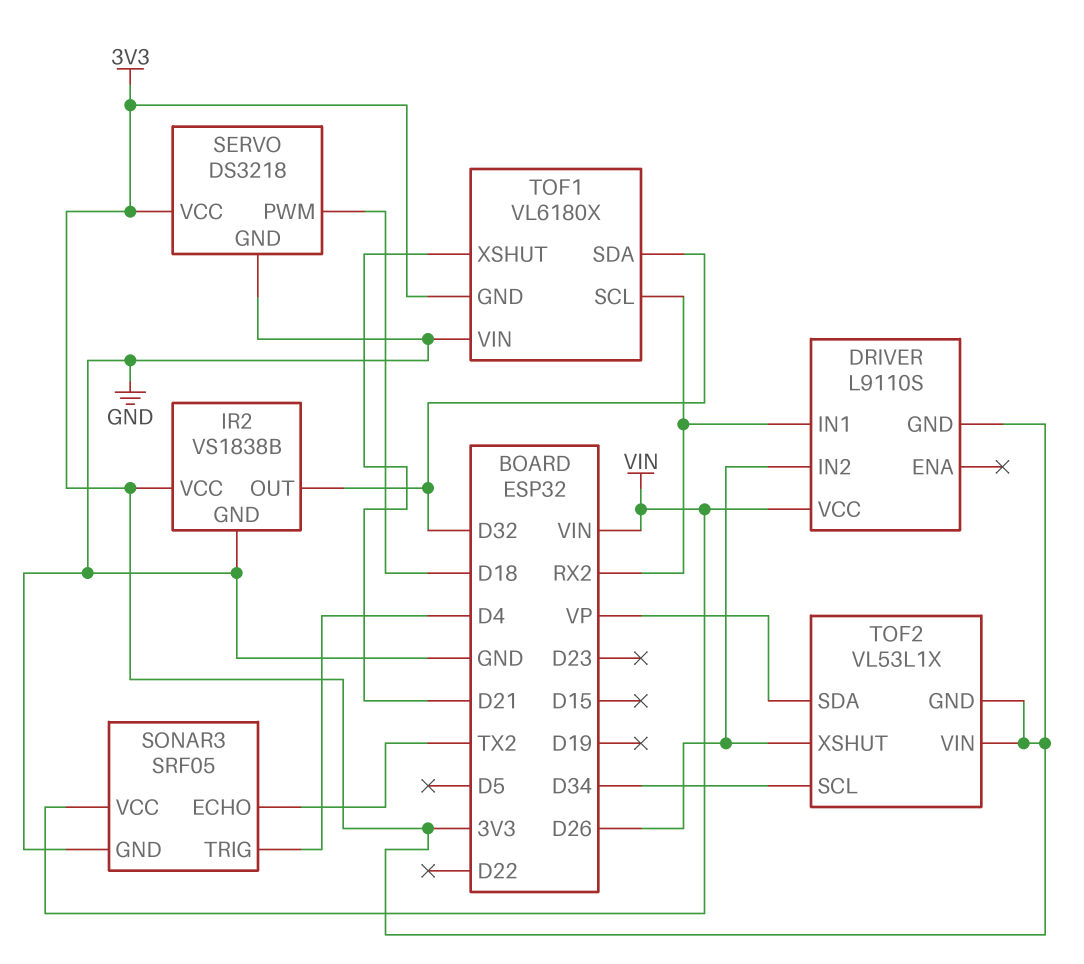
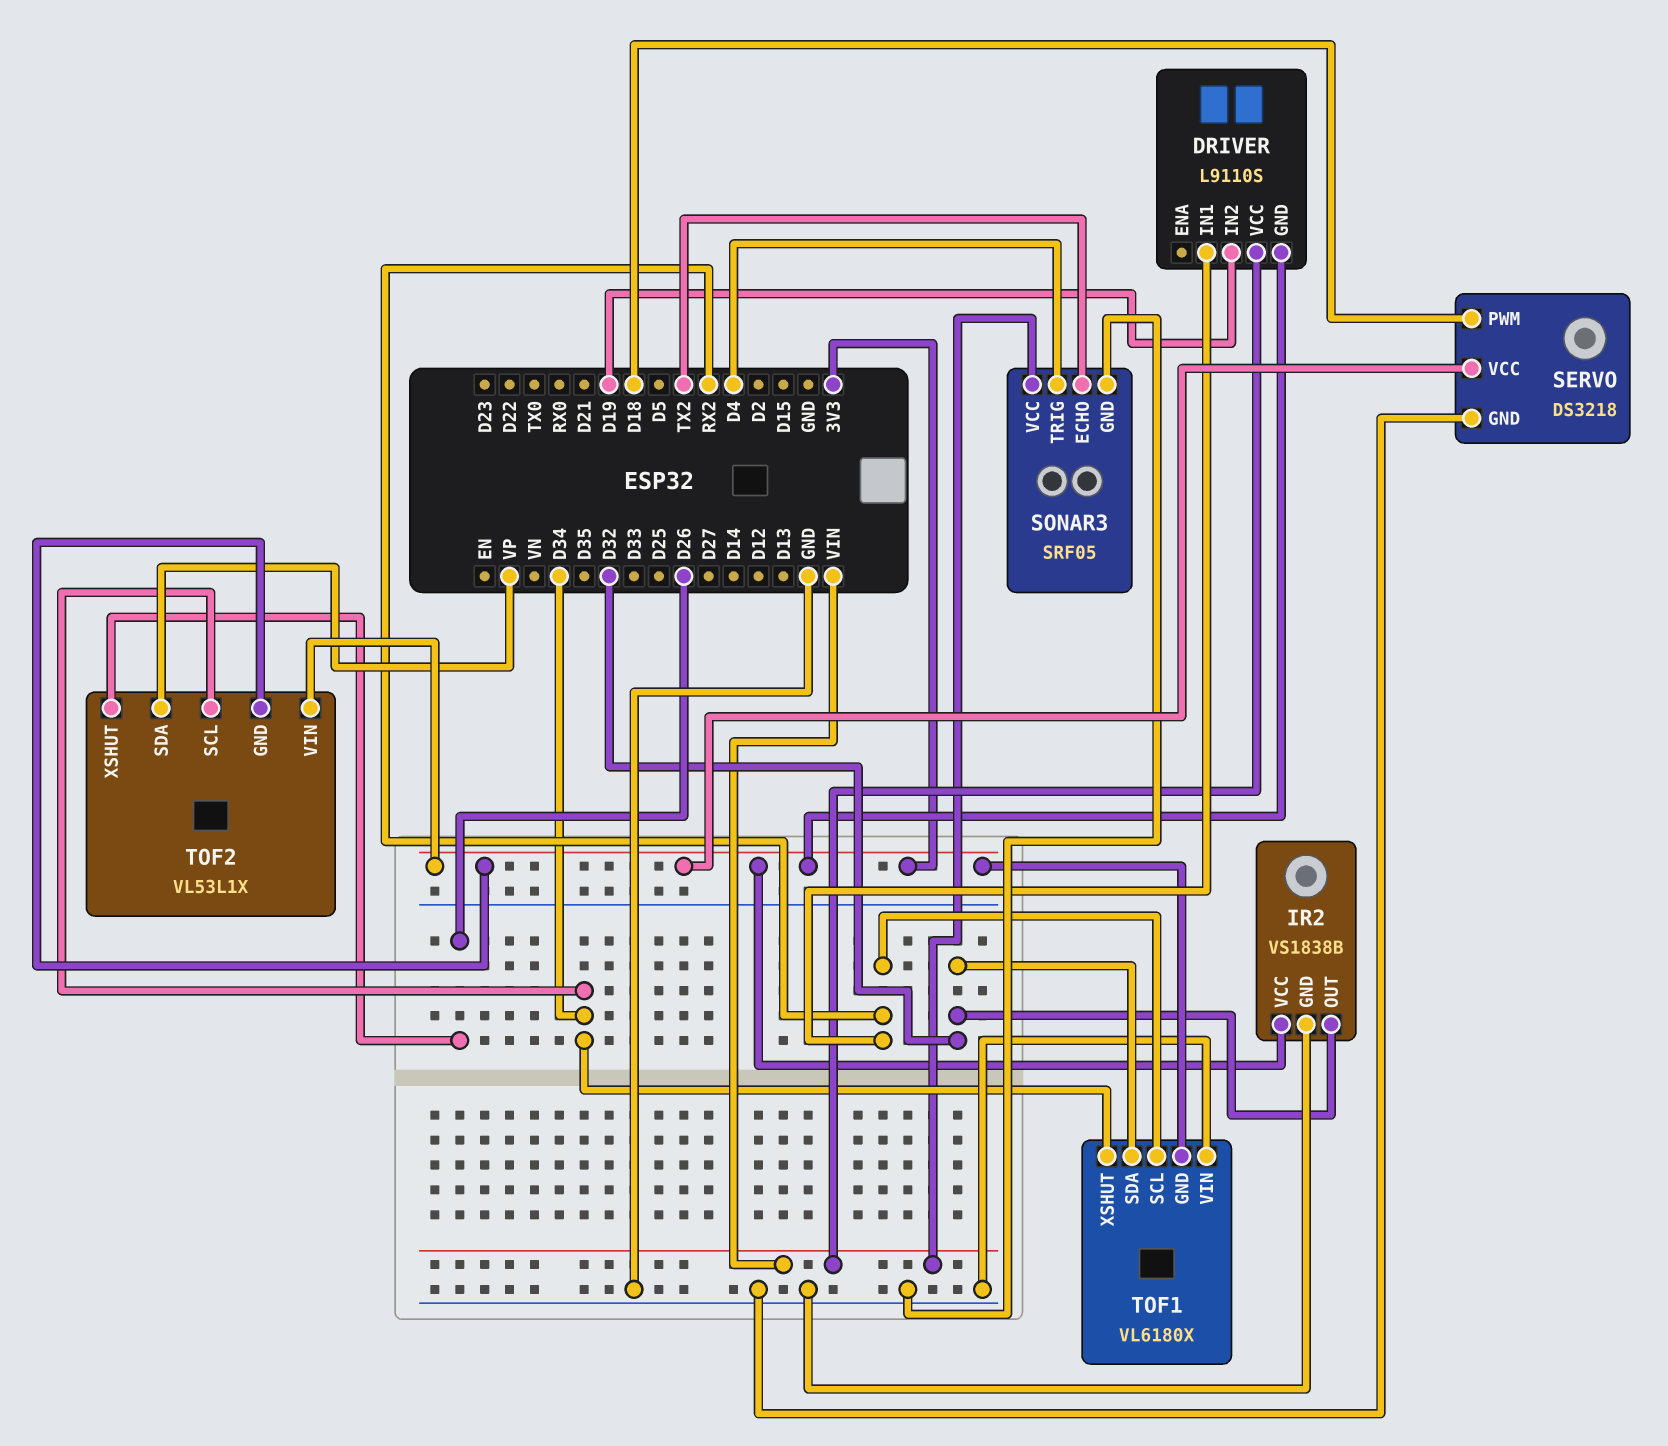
DRIVER pin IN2: D26 -> D19
TOF1 pin XSHUT: D21 -> D34

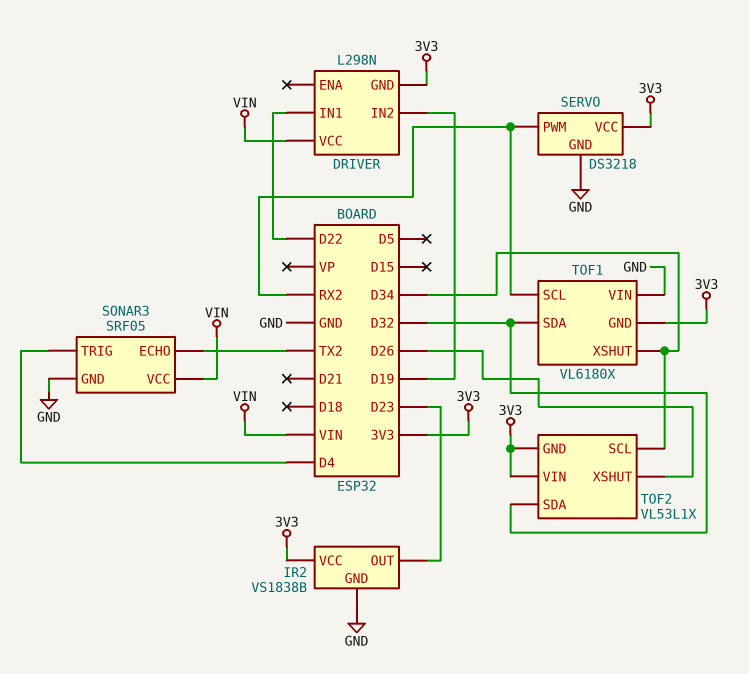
DRIVER: L9110S -> L298N
DRIVER pin IN1: RX2 -> D22
IR2 pin OUT: D32 -> D23
SERVO pin PWM: D18 -> RX2
TOF2 pin SDA: VP -> D32

